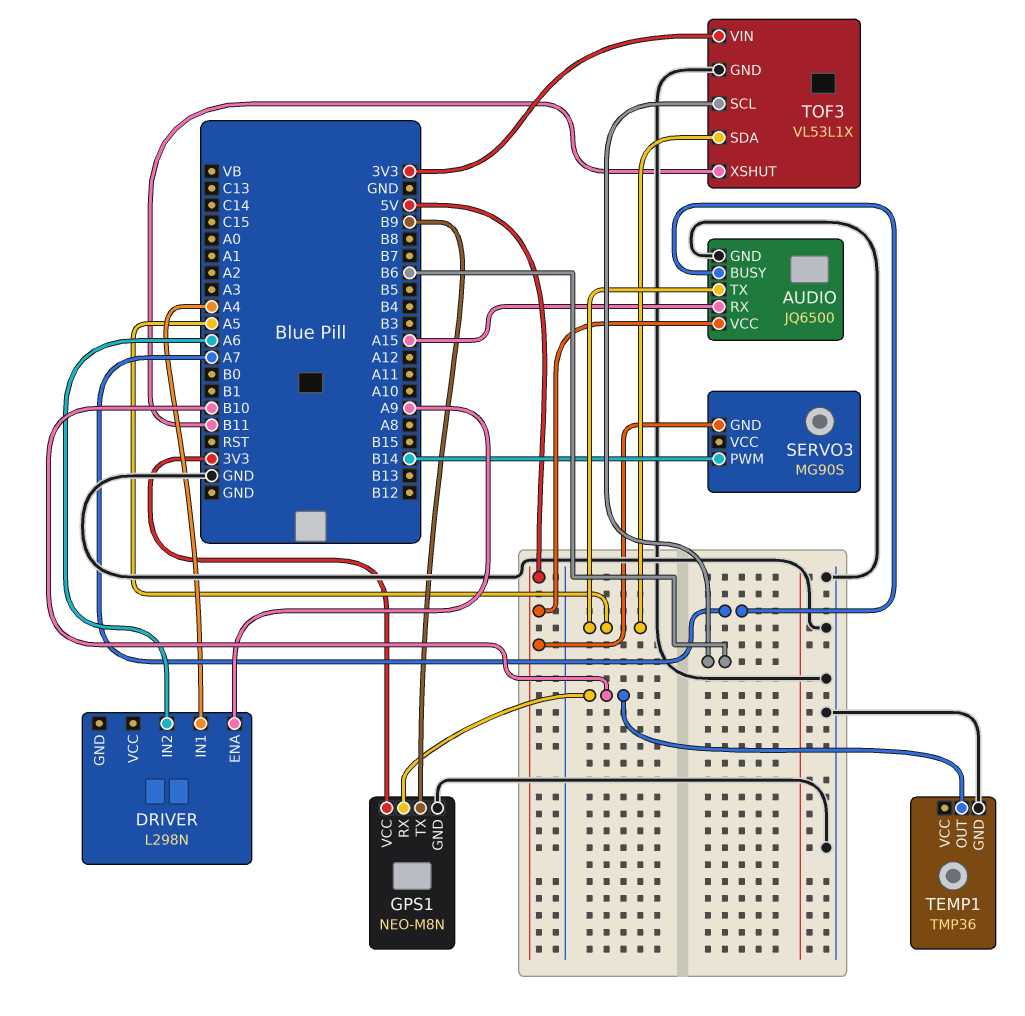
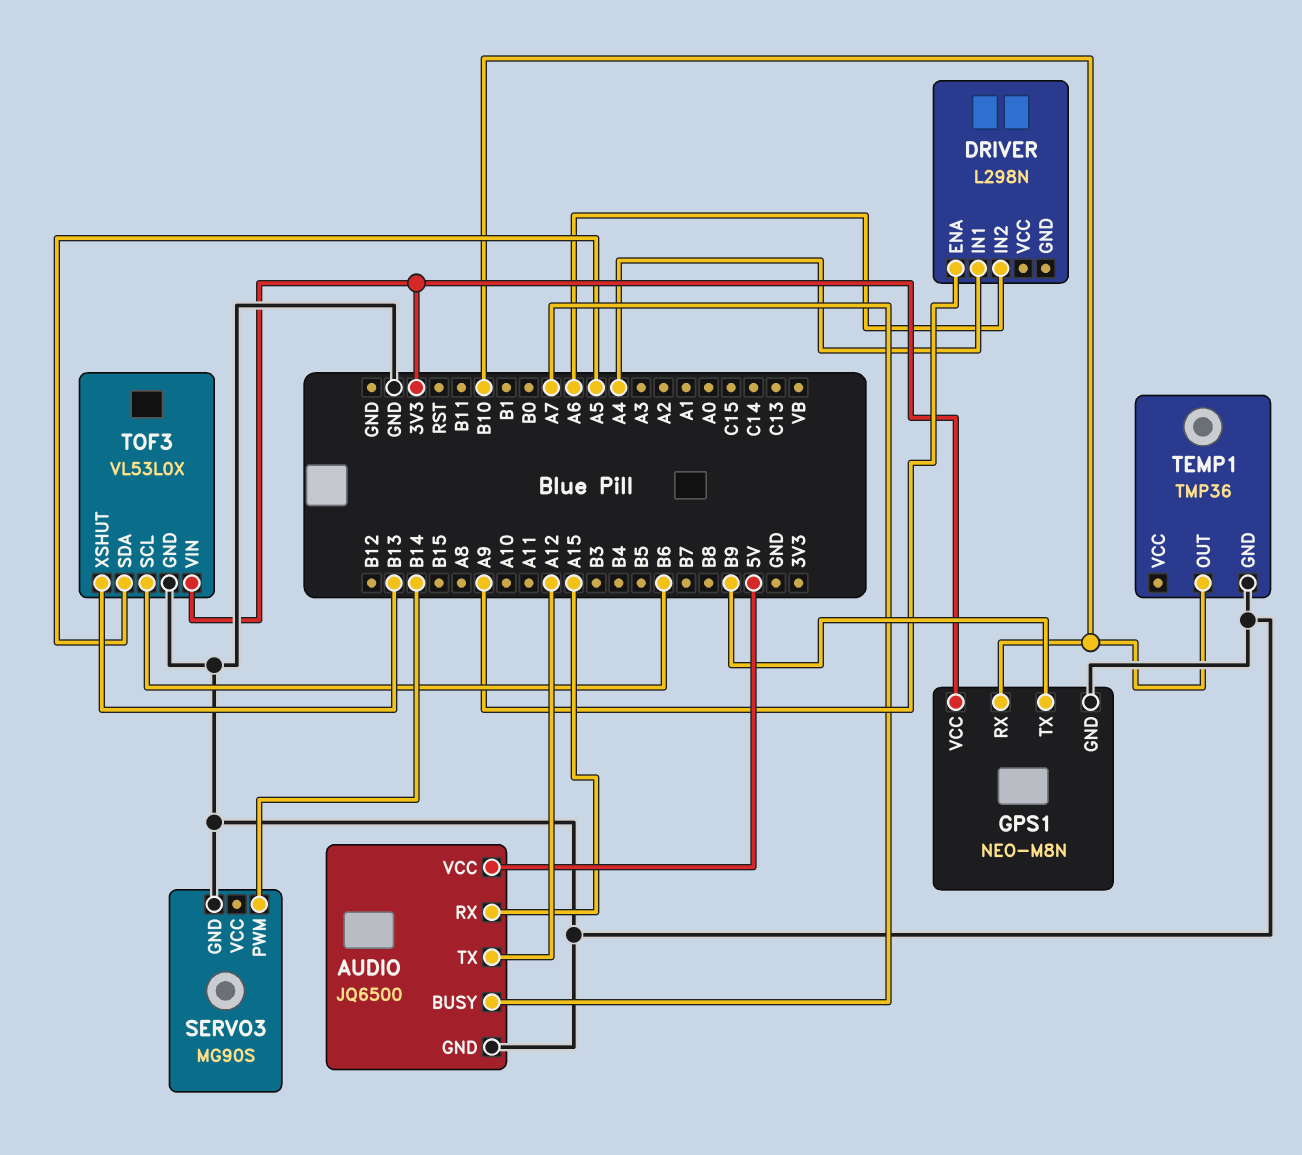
AUDIO pin TX: A5 -> A12
SERVO3 pin GND: 5V -> GND
TOF3: VL53L1X -> VL53L0X
TOF3 pin XSHUT: B11 -> B13

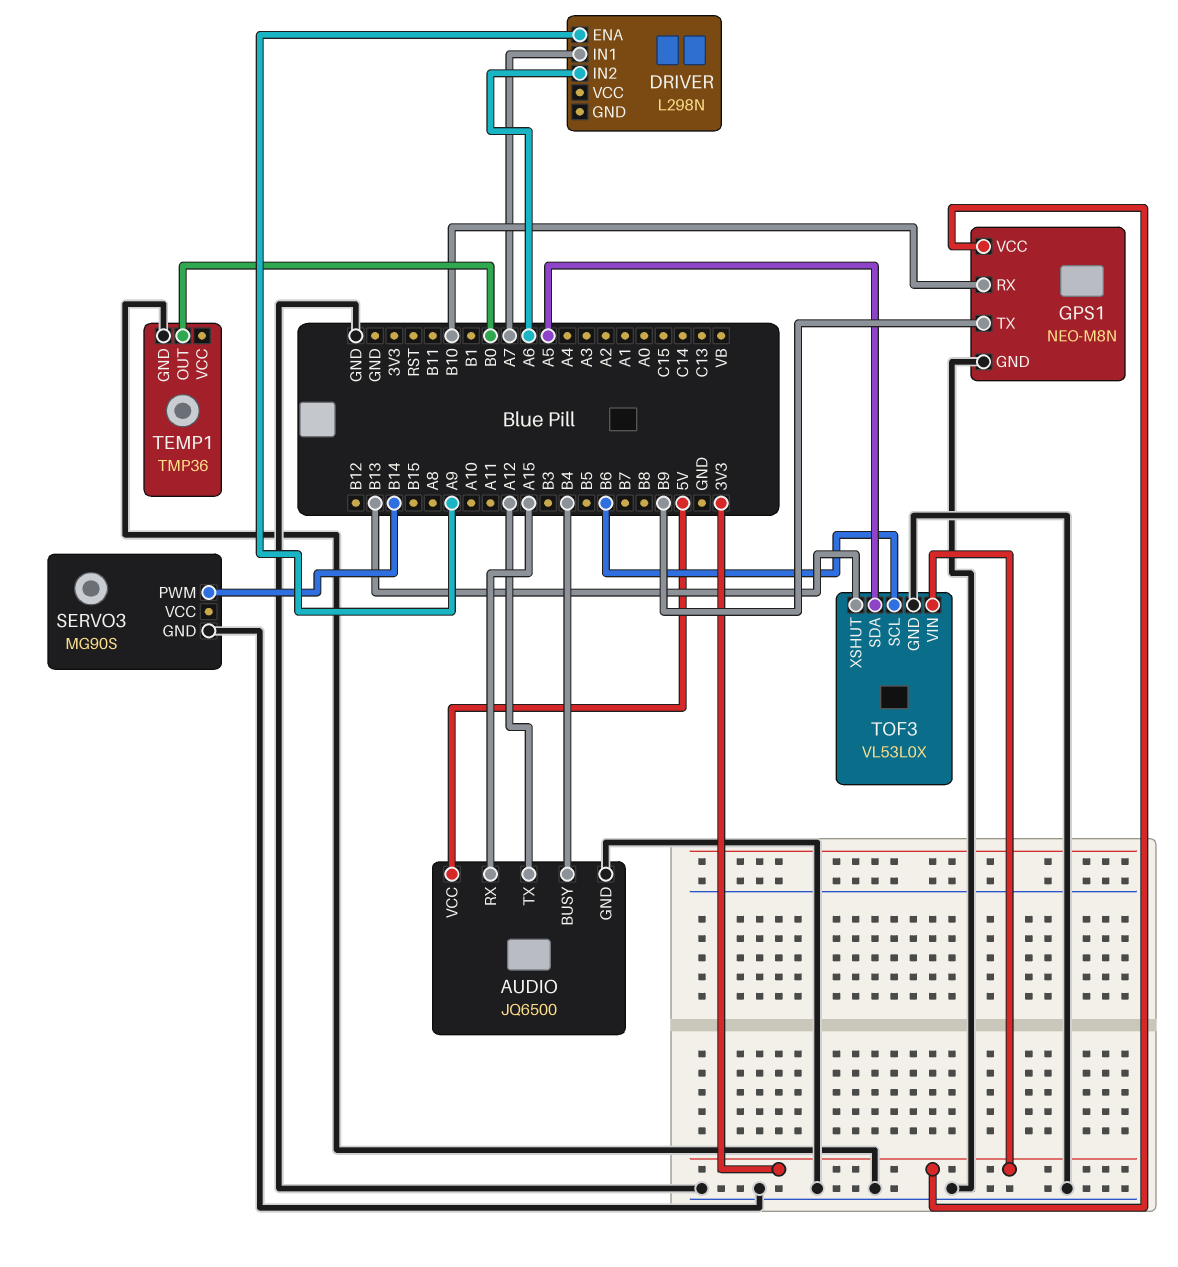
AUDIO pin BUSY: A7 -> B4
DRIVER pin IN1: A4 -> A7
TEMP1 pin OUT: B10 -> B0

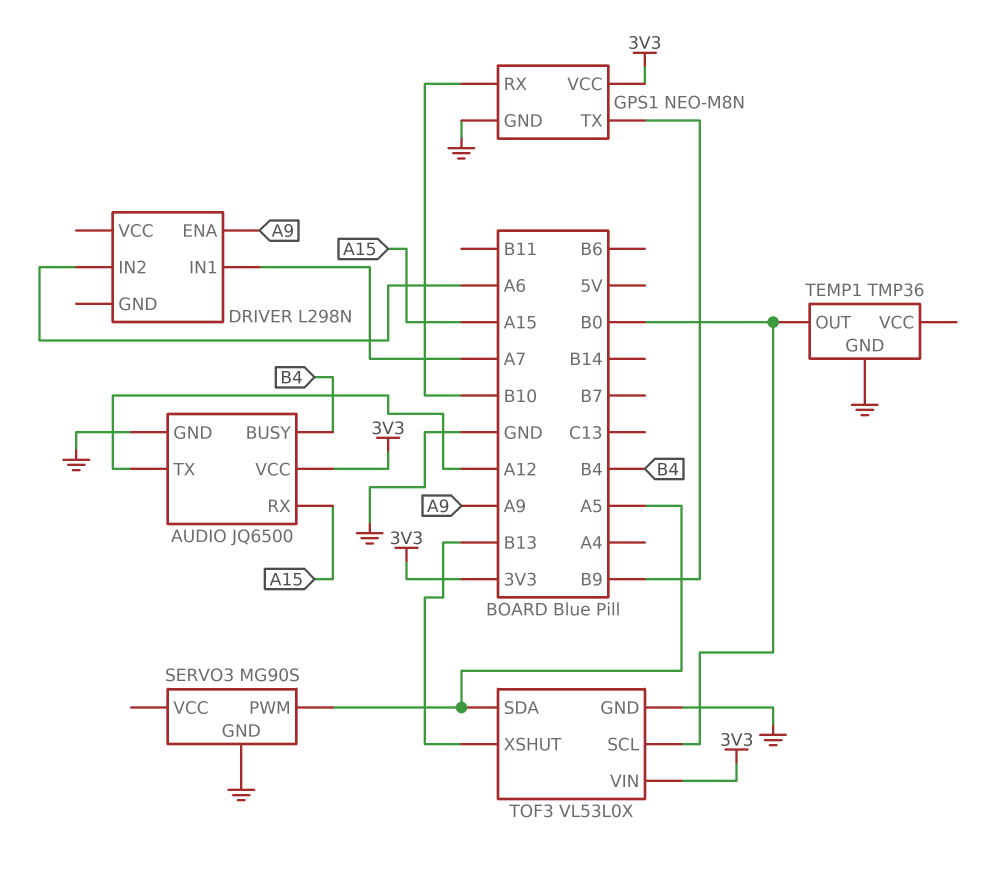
AUDIO pin VCC: 5V -> 3V3
SERVO3 pin PWM: B14 -> A5
TOF3 pin SCL: B6 -> B0

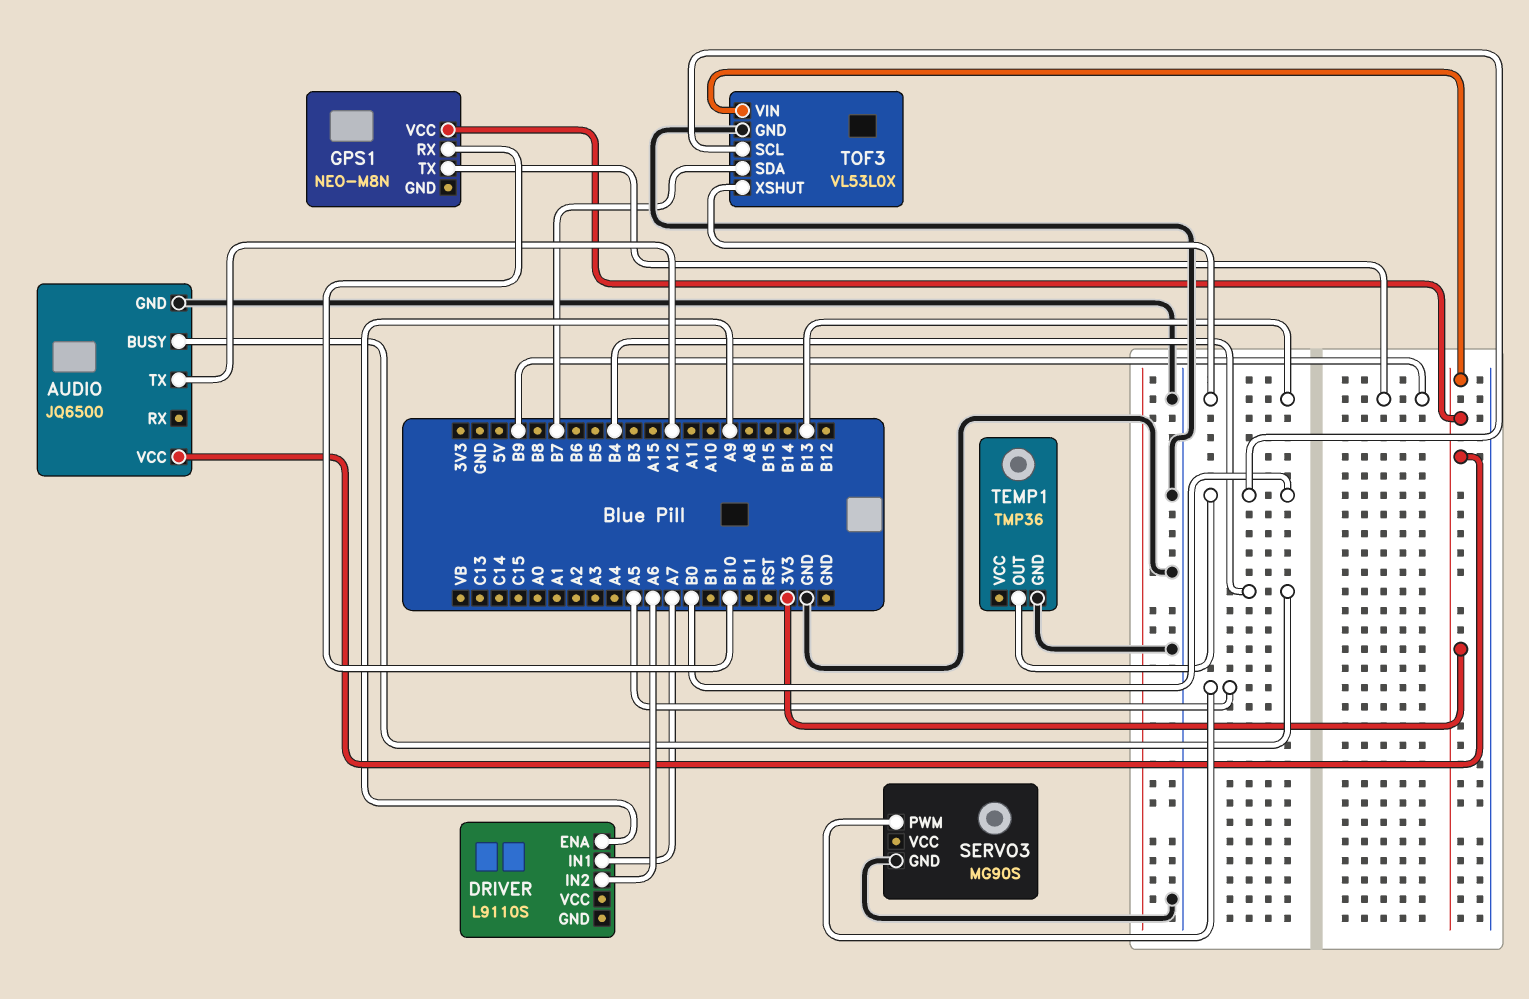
AUDIO pin RX: A15 -> none
DRIVER: L298N -> L9110S
GPS1 pin GND: GND -> none
TOF3 pin SDA: A5 -> B7

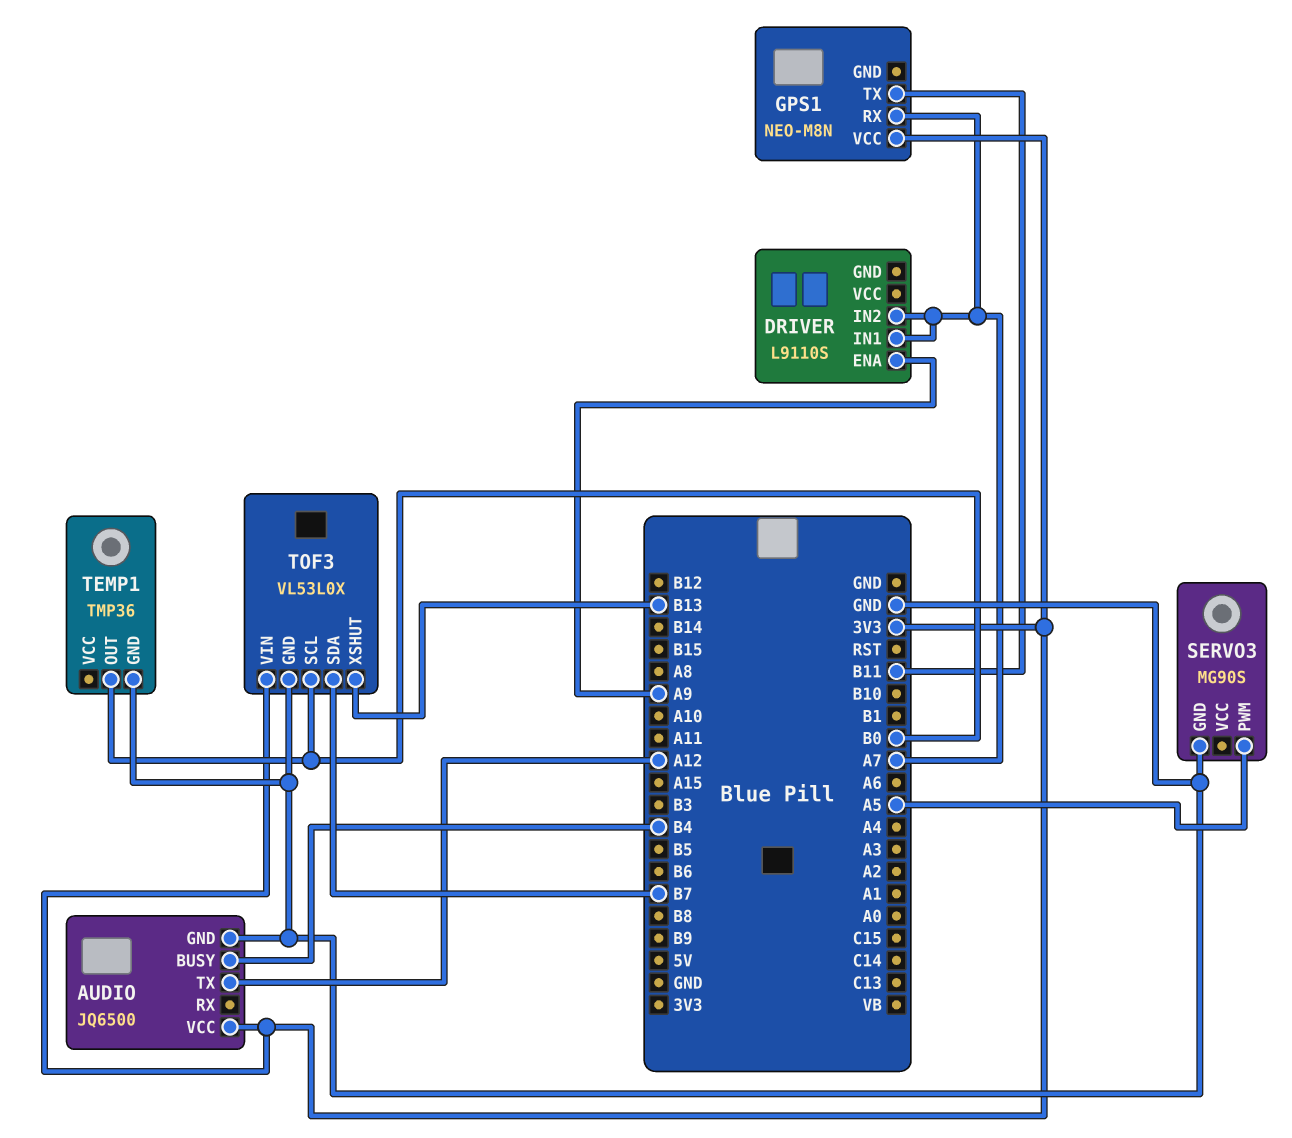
DRIVER pin IN2: A6 -> A7
GPS1 pin RX: B10 -> A7
GPS1 pin TX: B9 -> B11

